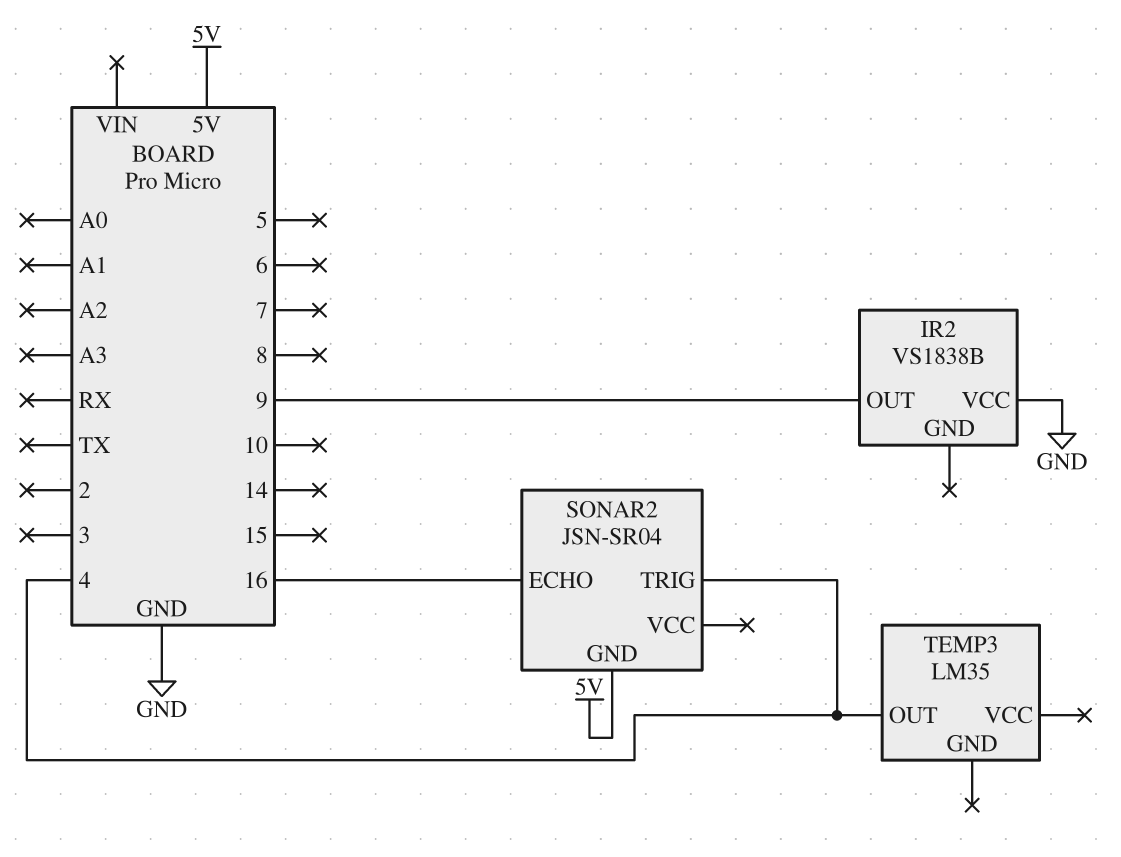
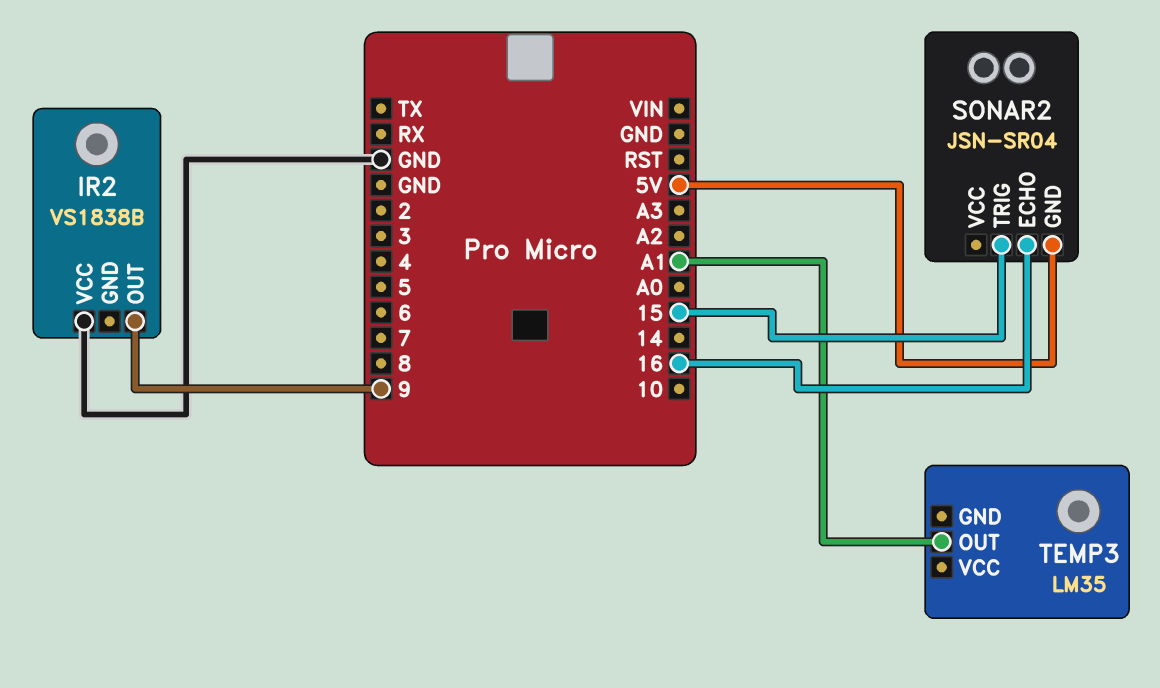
SONAR2 pin TRIG: 4 -> 15
TEMP3 pin OUT: 4 -> A1

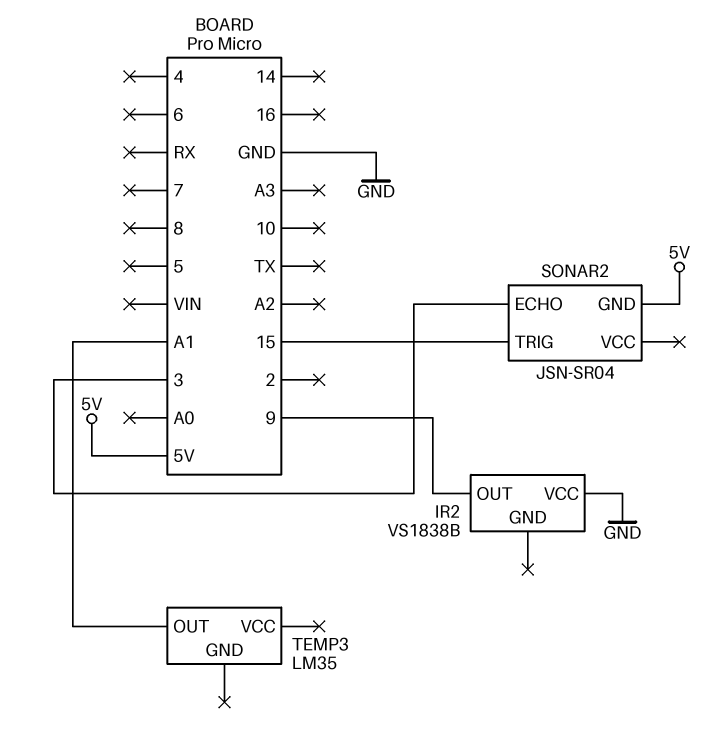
SONAR2 pin ECHO: 16 -> 3

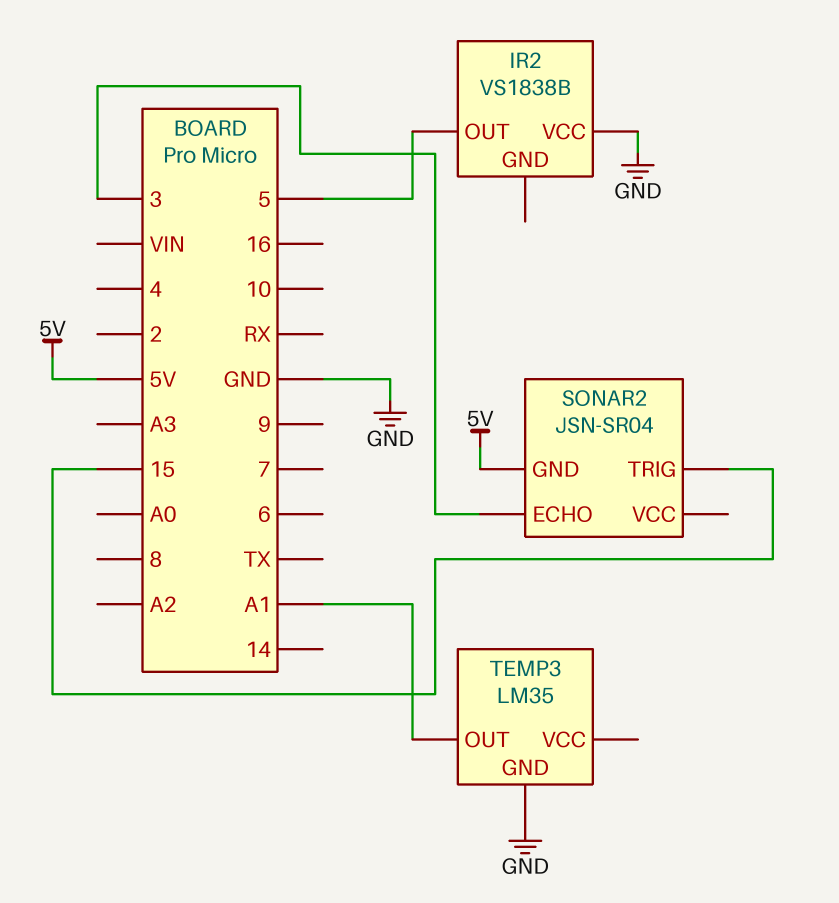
IR2 pin OUT: 9 -> 5
TEMP3 pin GND: none -> GND

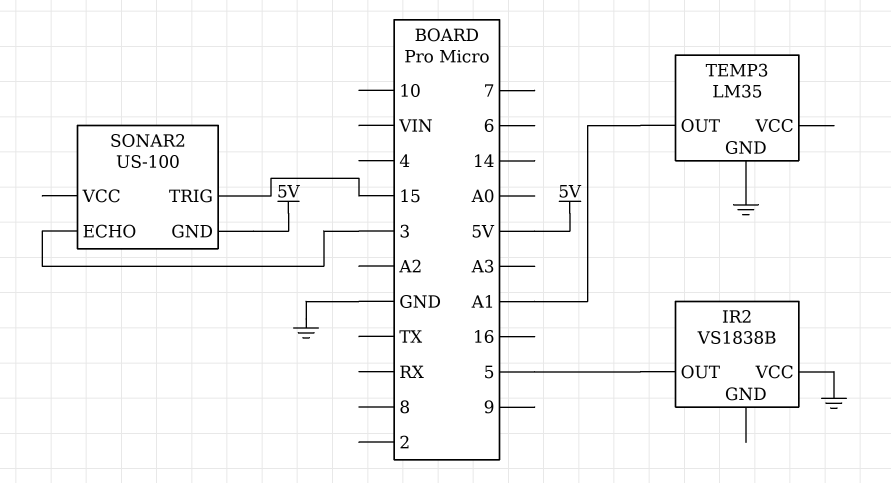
SONAR2: JSN-SR04 -> US-100

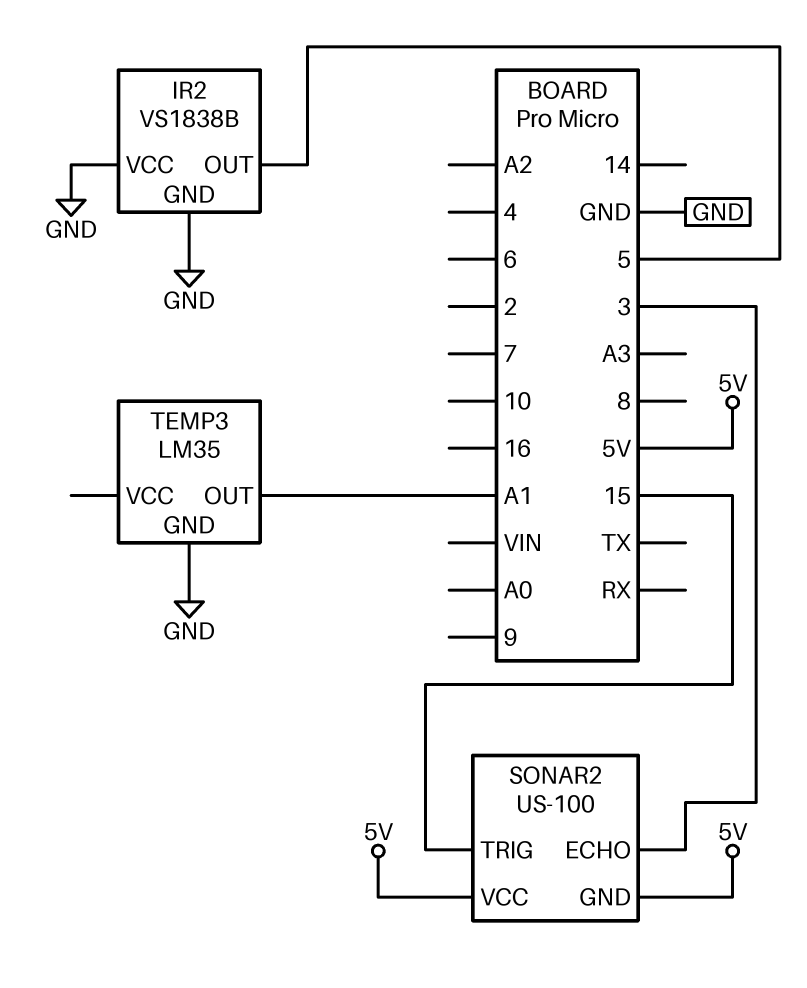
IR2 pin GND: none -> GND
SONAR2 pin VCC: none -> 5V

